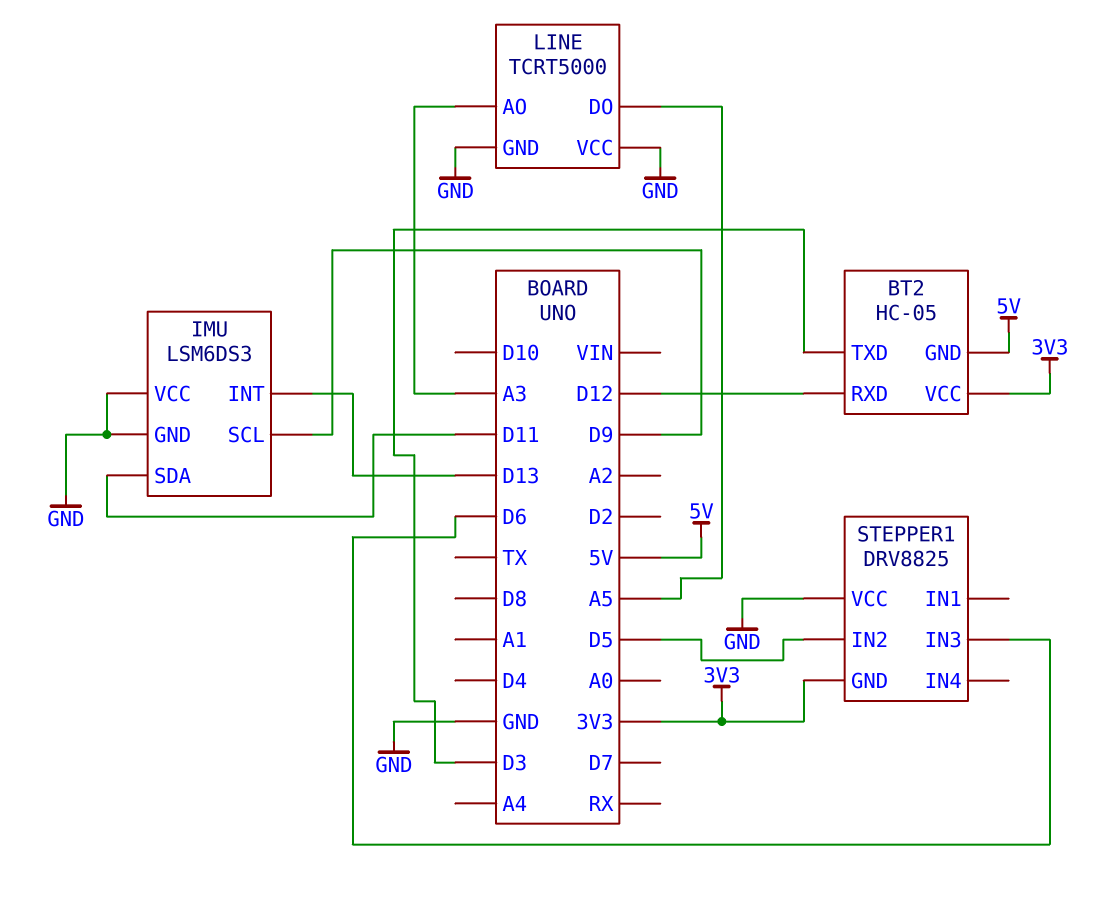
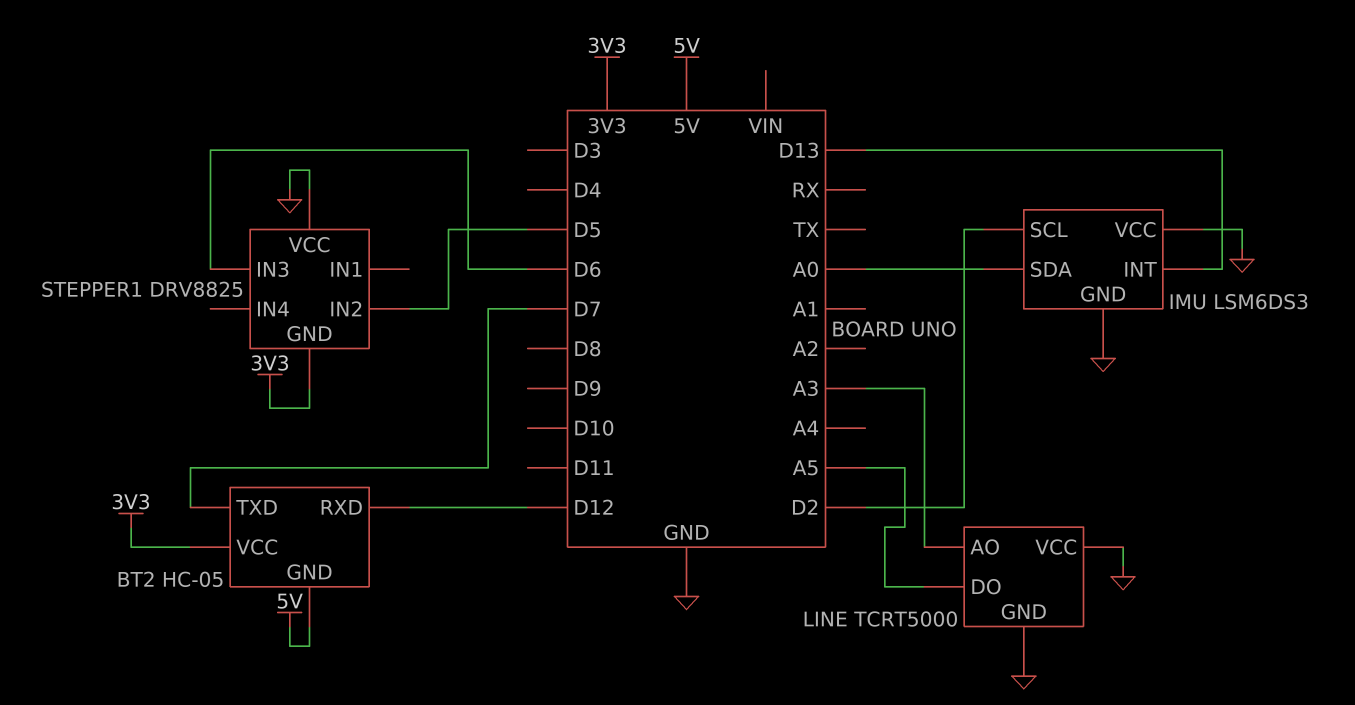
BT2 pin TXD: D3 -> D7
IMU pin SCL: D9 -> D2
IMU pin SDA: D11 -> A0

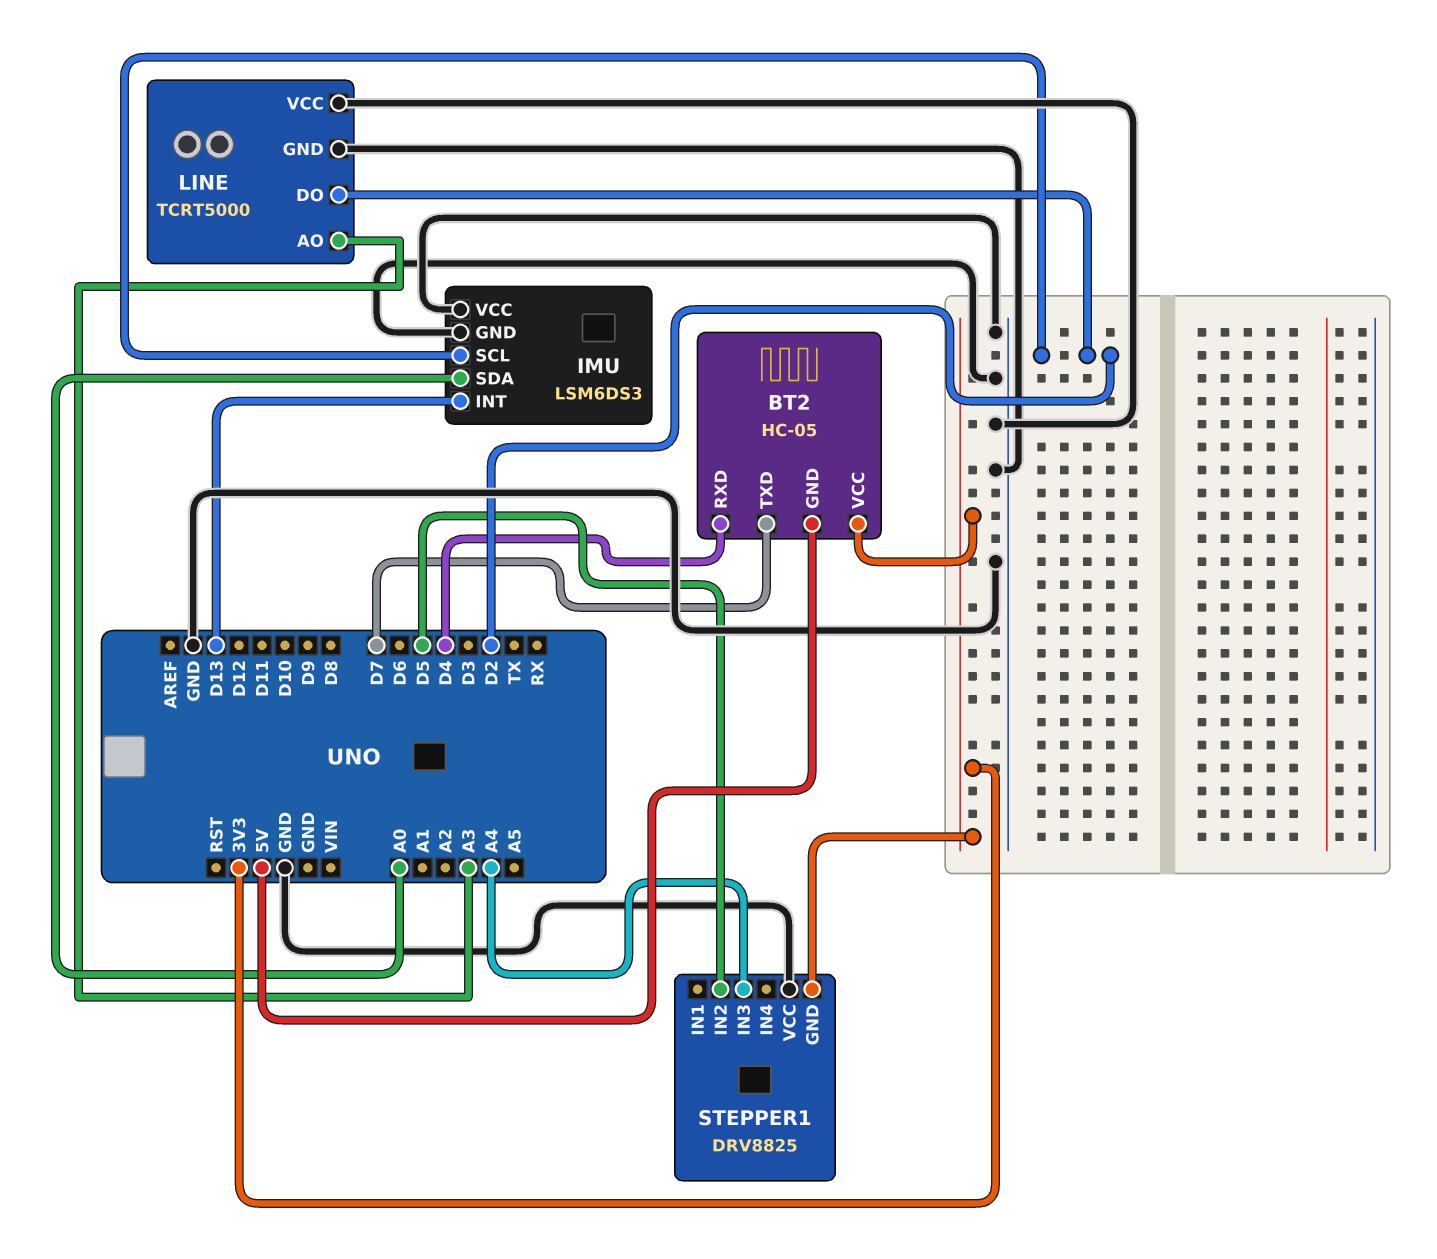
BT2 pin RXD: D12 -> D4
LINE pin DO: A5 -> D2
STEPPER1 pin IN3: D6 -> A4

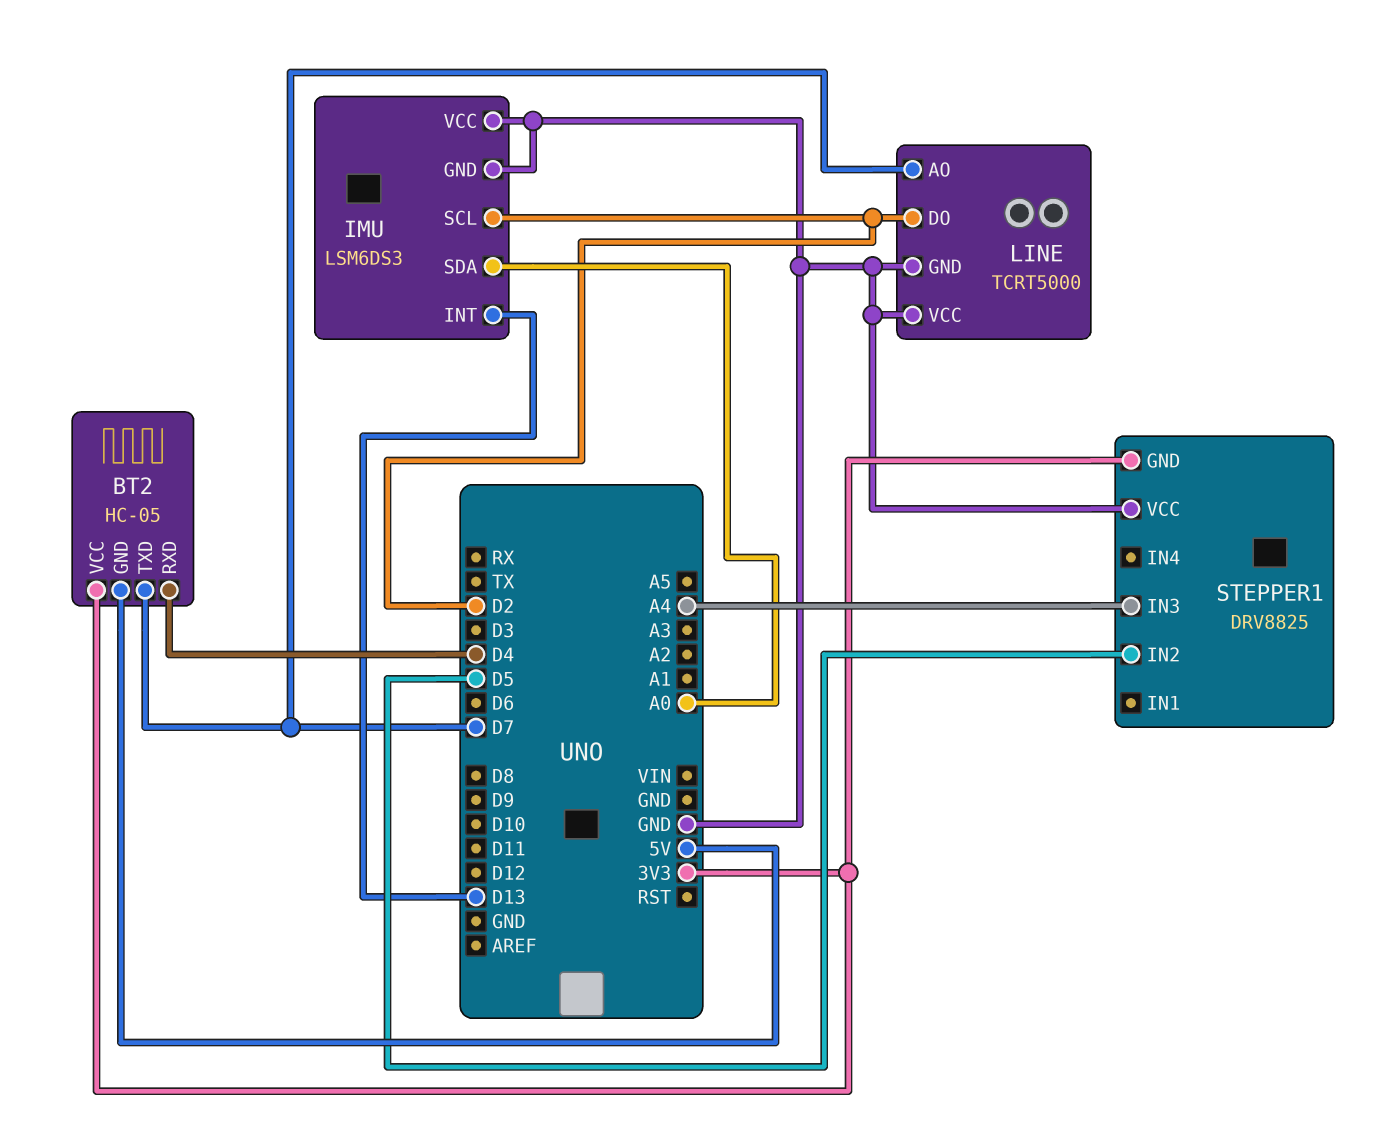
LINE pin AO: A3 -> D7

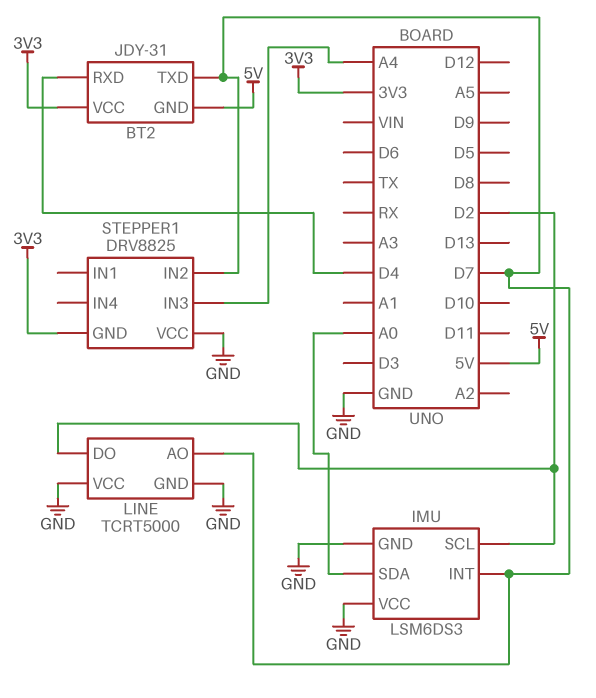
BT2: HC-05 -> JDY-31
IMU pin INT: D13 -> D7
STEPPER1 pin IN2: D5 -> D7

